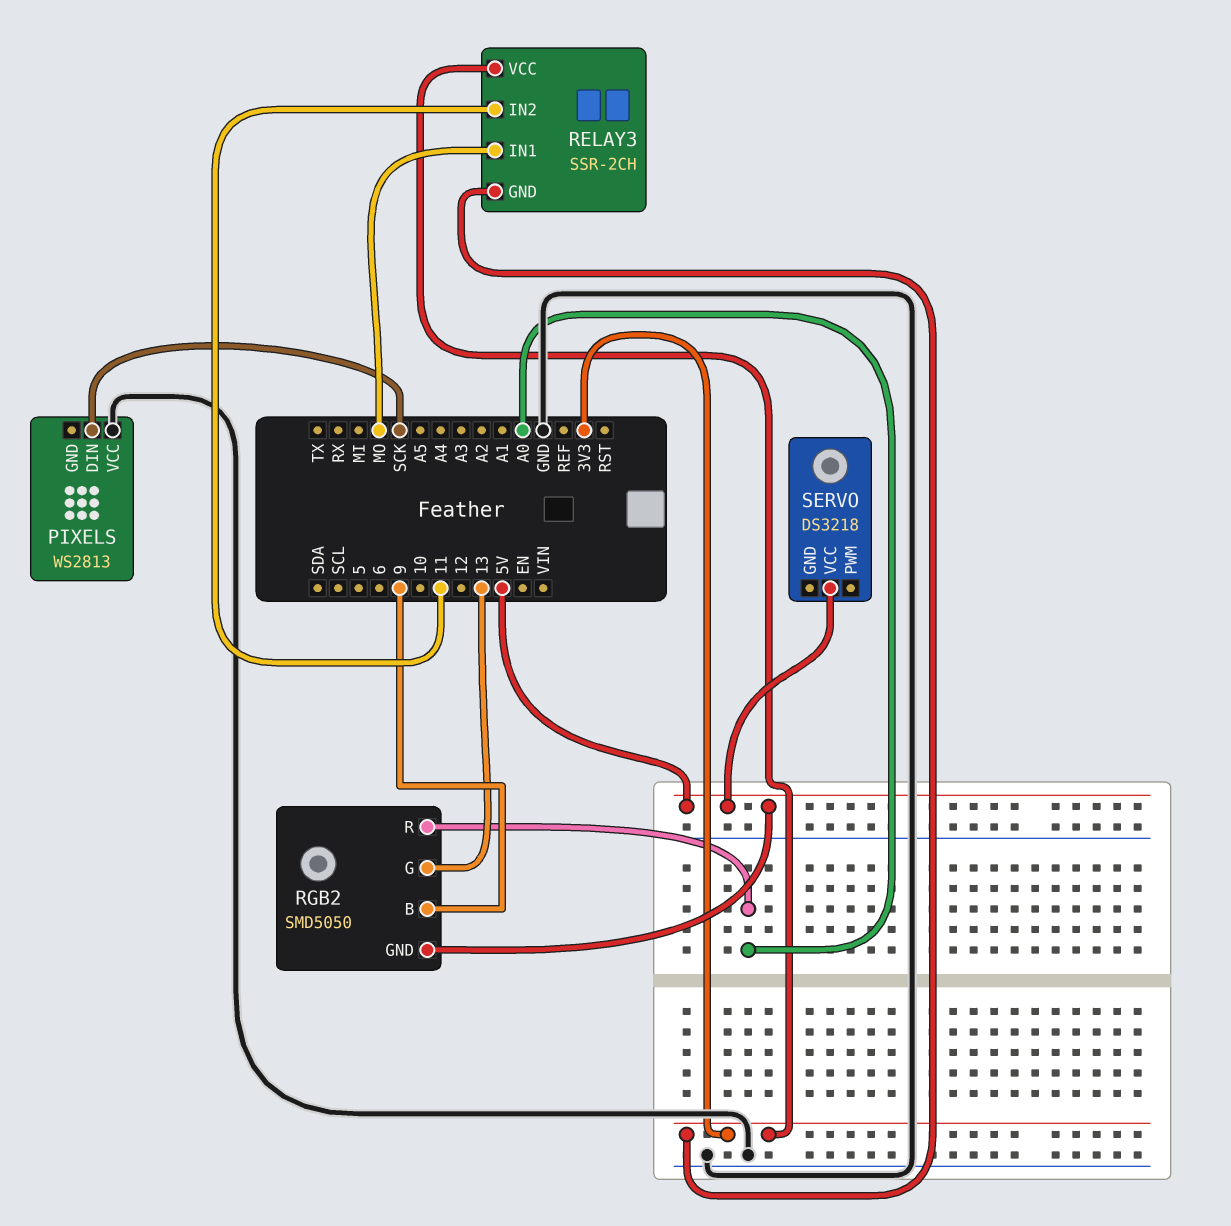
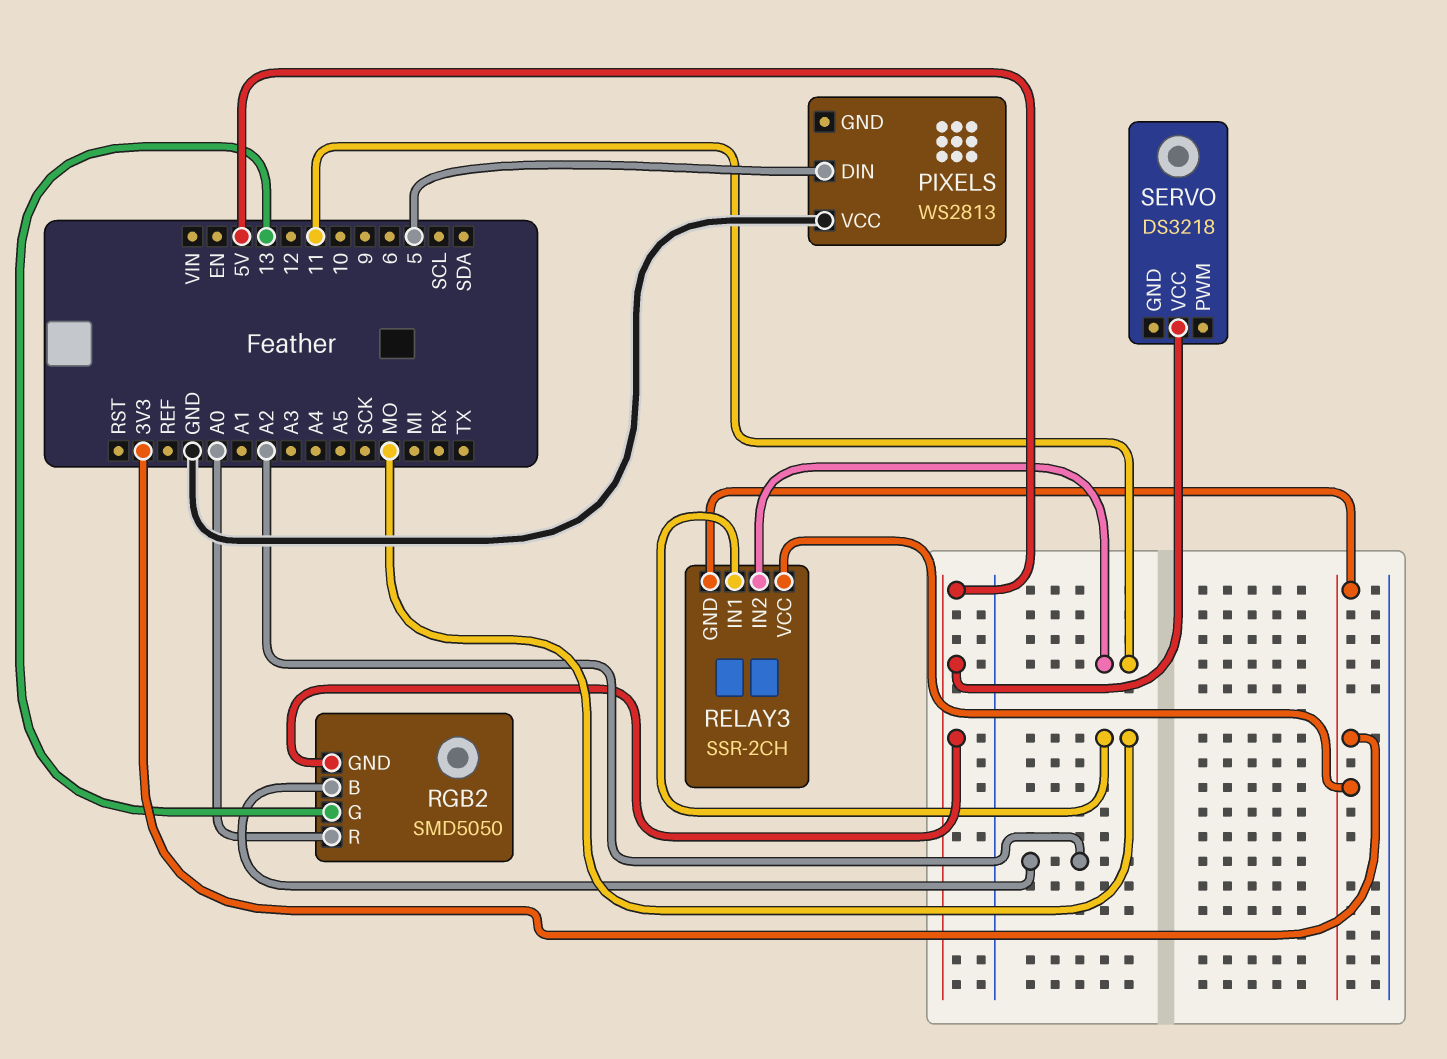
PIXELS pin DIN: SCK -> 5
RGB2 pin B: 9 -> A2

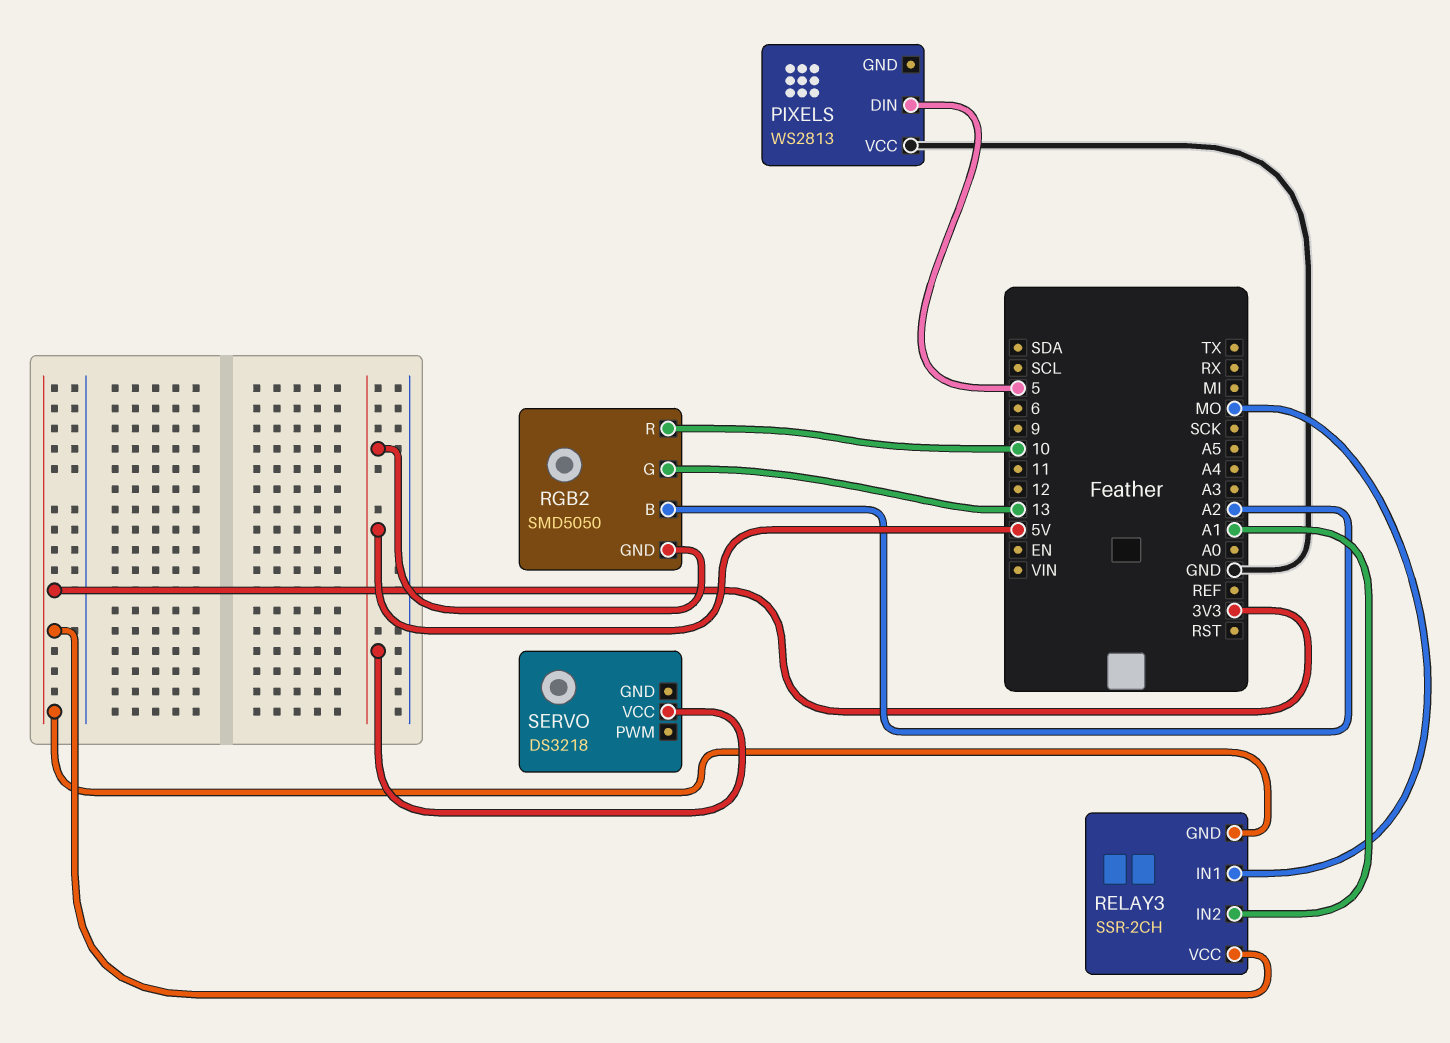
RELAY3 pin IN2: 11 -> A1
RGB2 pin R: A0 -> 10

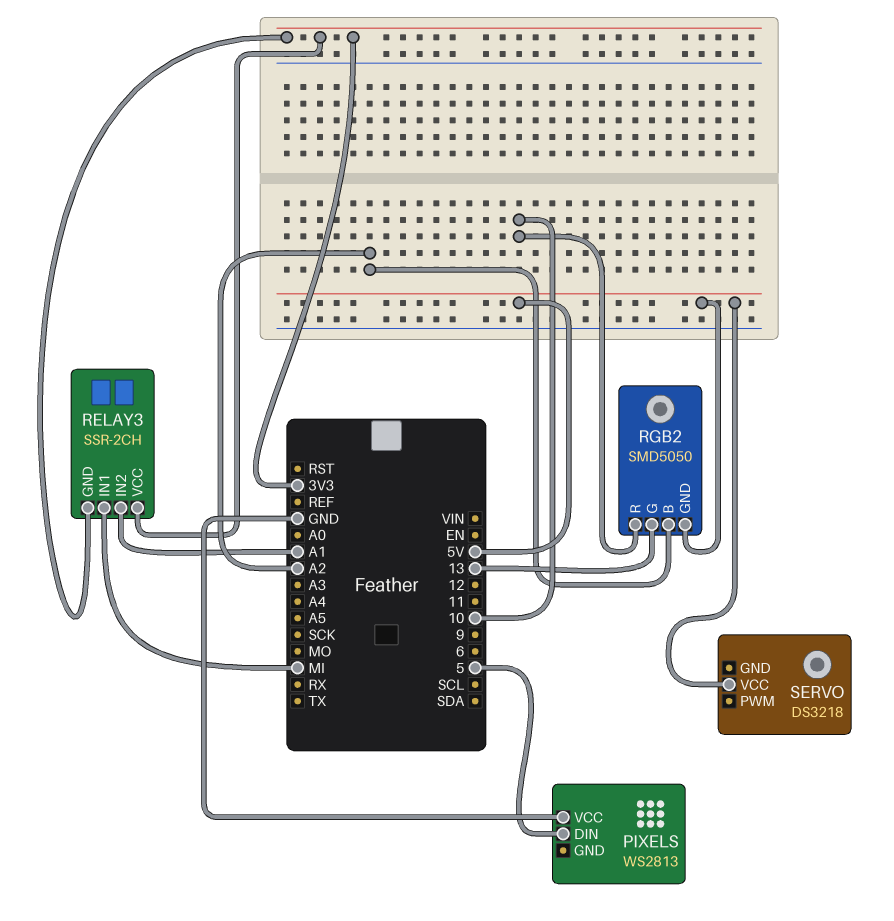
RELAY3 pin IN1: MO -> MI

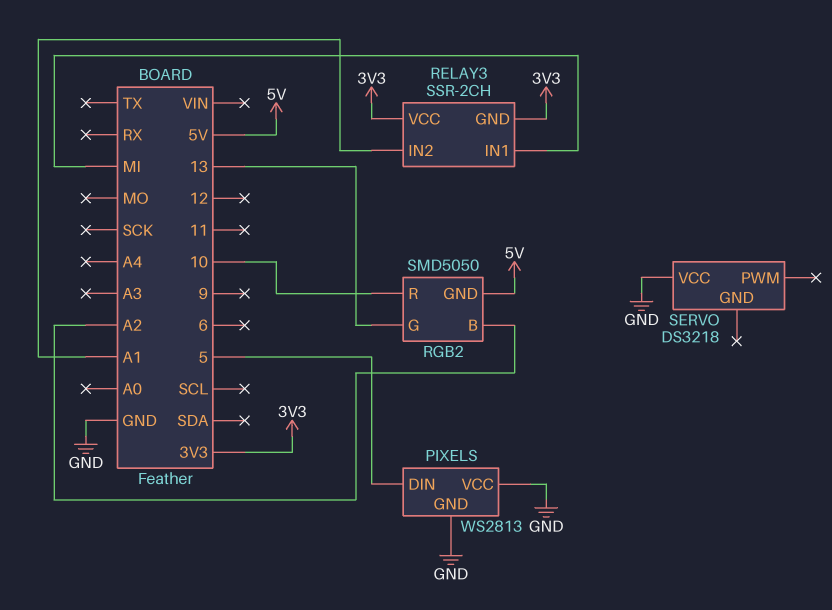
PIXELS pin GND: none -> GND
SERVO pin VCC: 5V -> GND

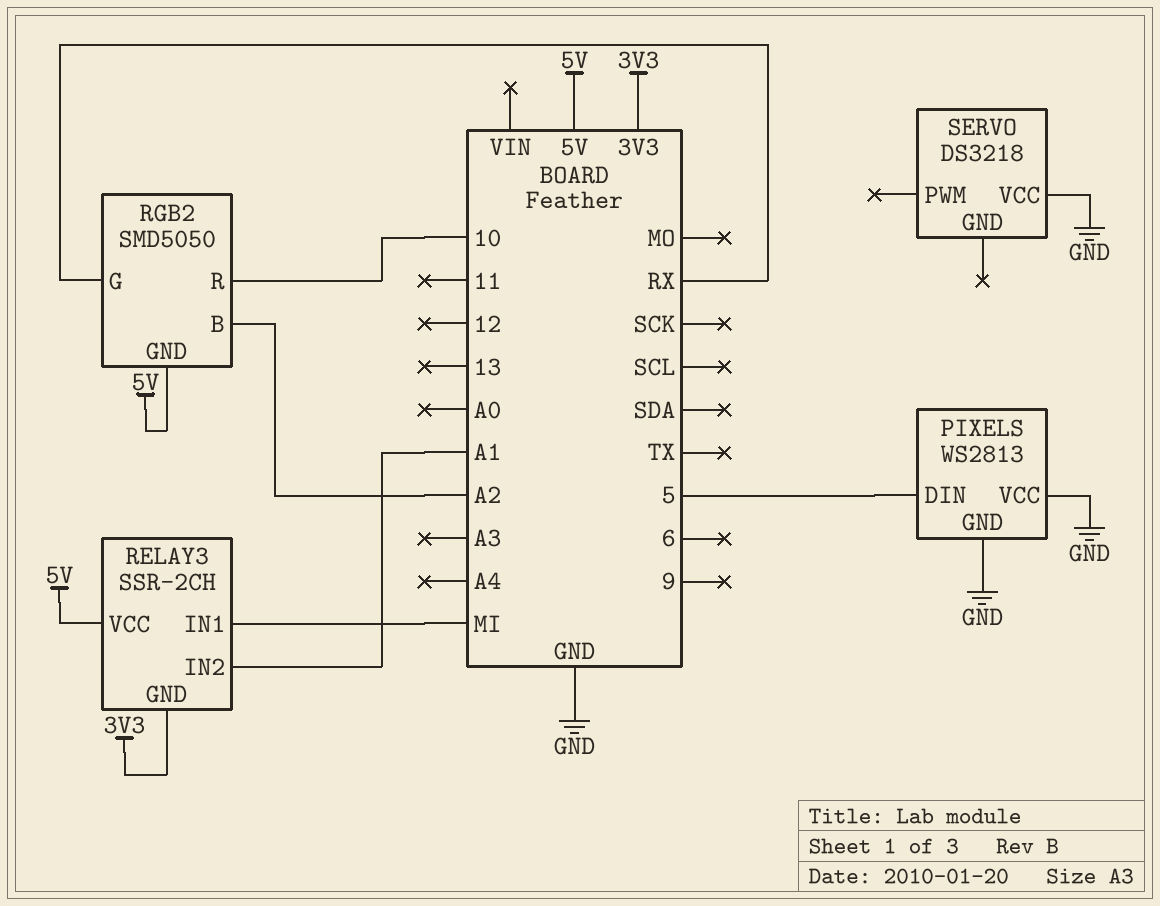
RELAY3 pin VCC: 3V3 -> 5V
RGB2 pin G: 13 -> RX

